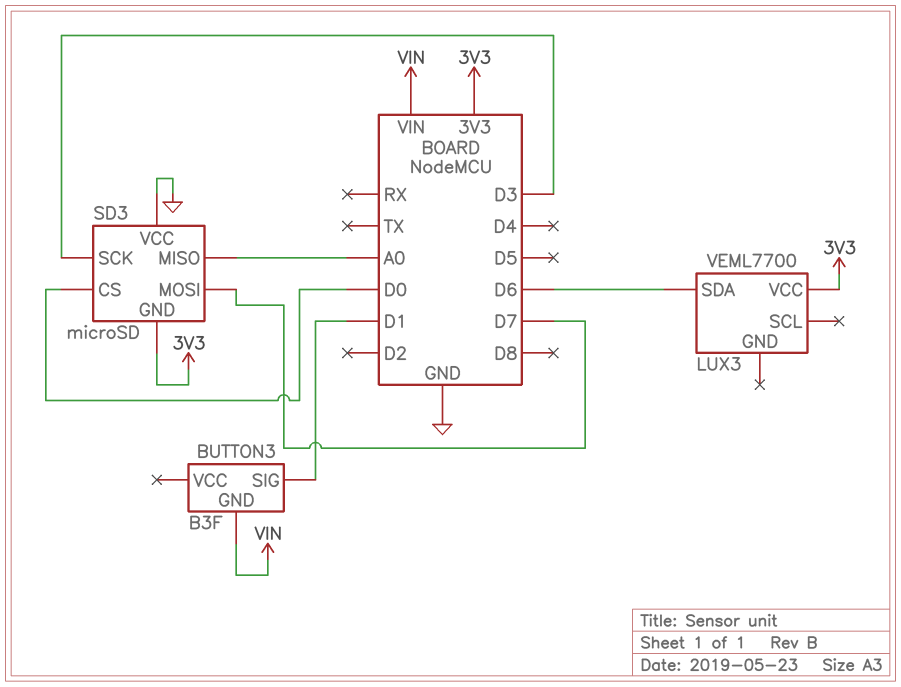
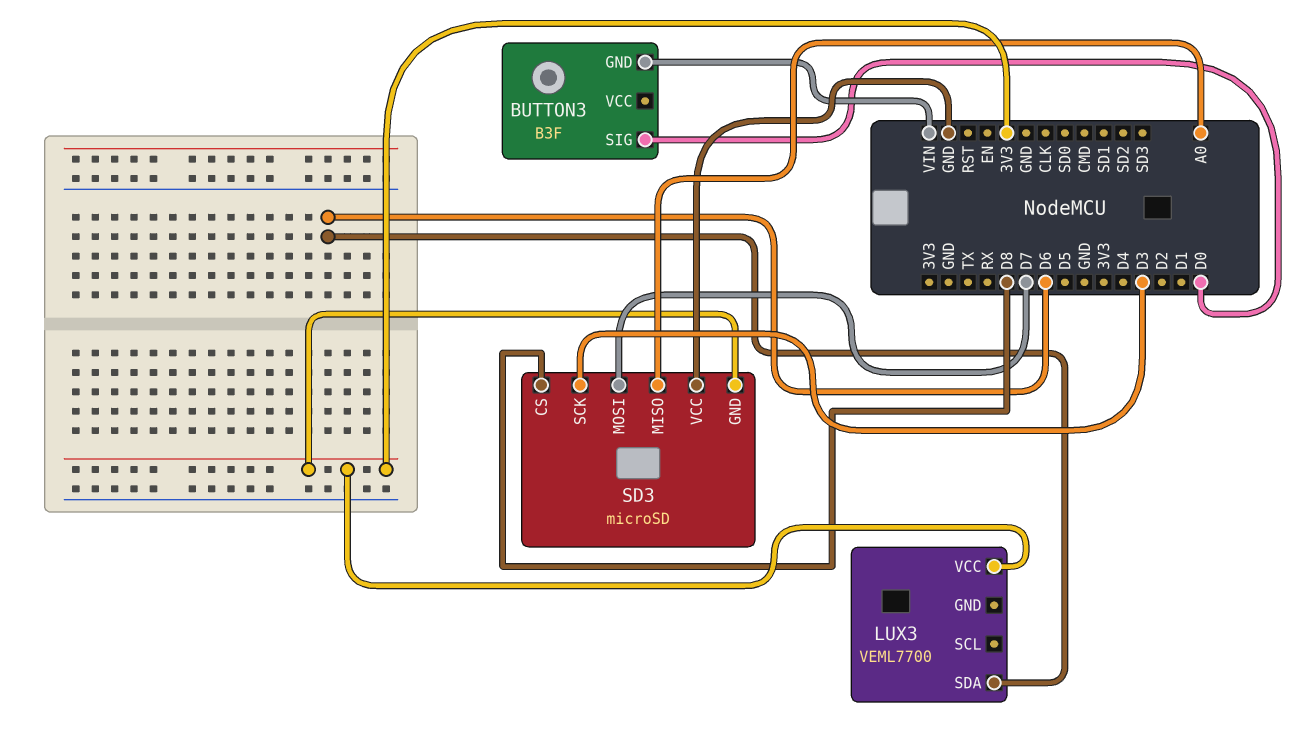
BUTTON3 pin SIG: D1 -> D0
SD3 pin CS: D0 -> D8

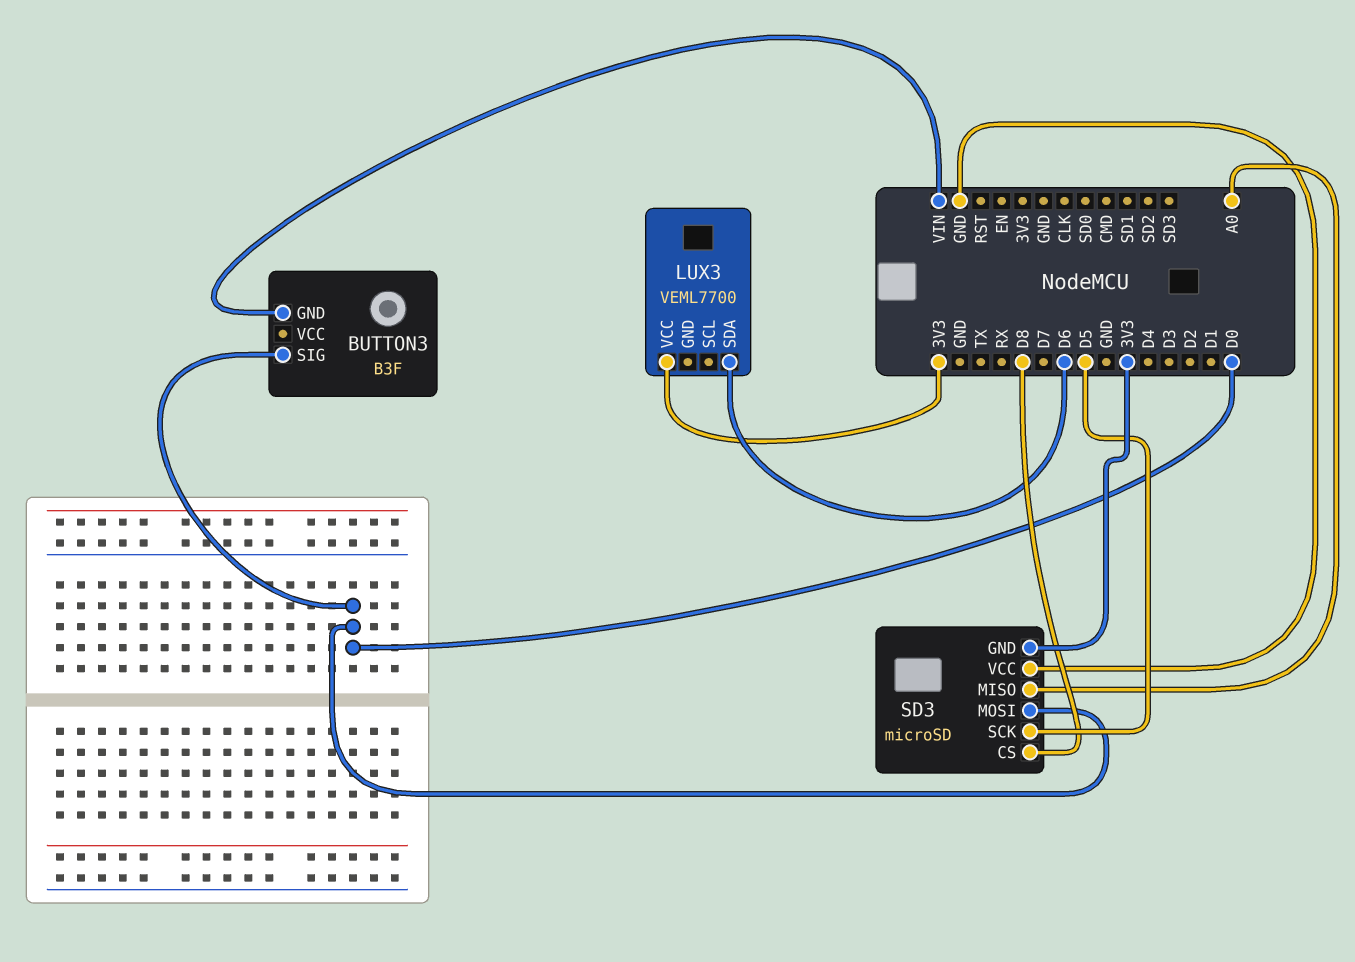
SD3 pin MOSI: D7 -> D0
SD3 pin SCK: D3 -> D5

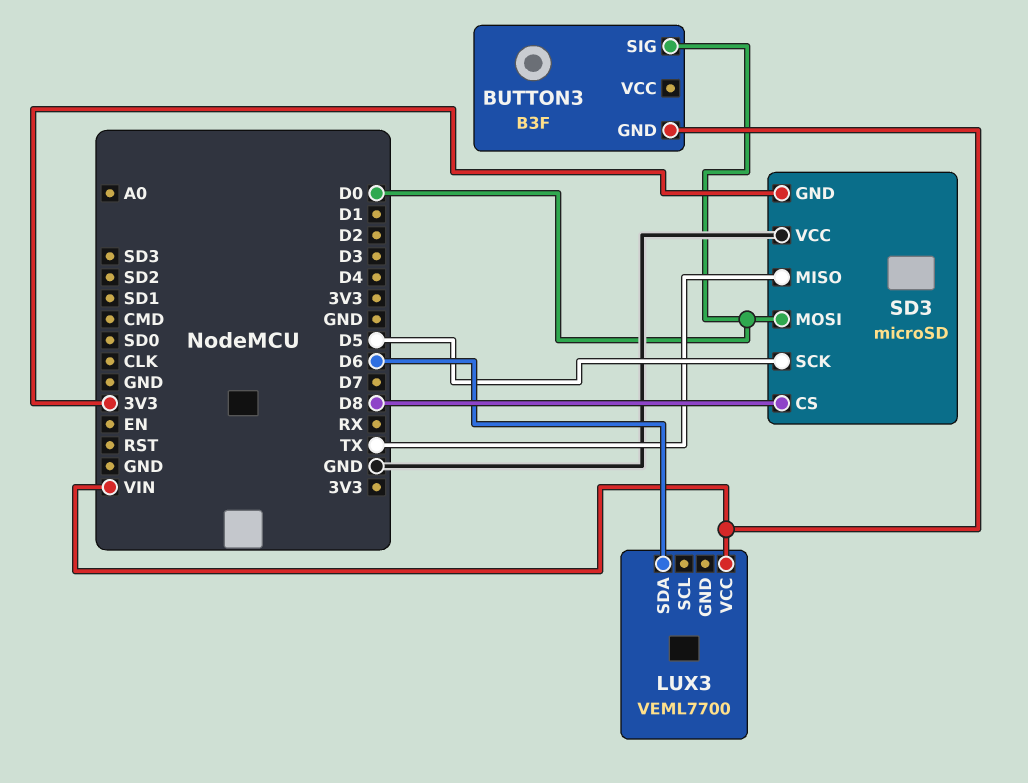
LUX3 pin VCC: 3V3 -> VIN
SD3 pin MISO: A0 -> TX

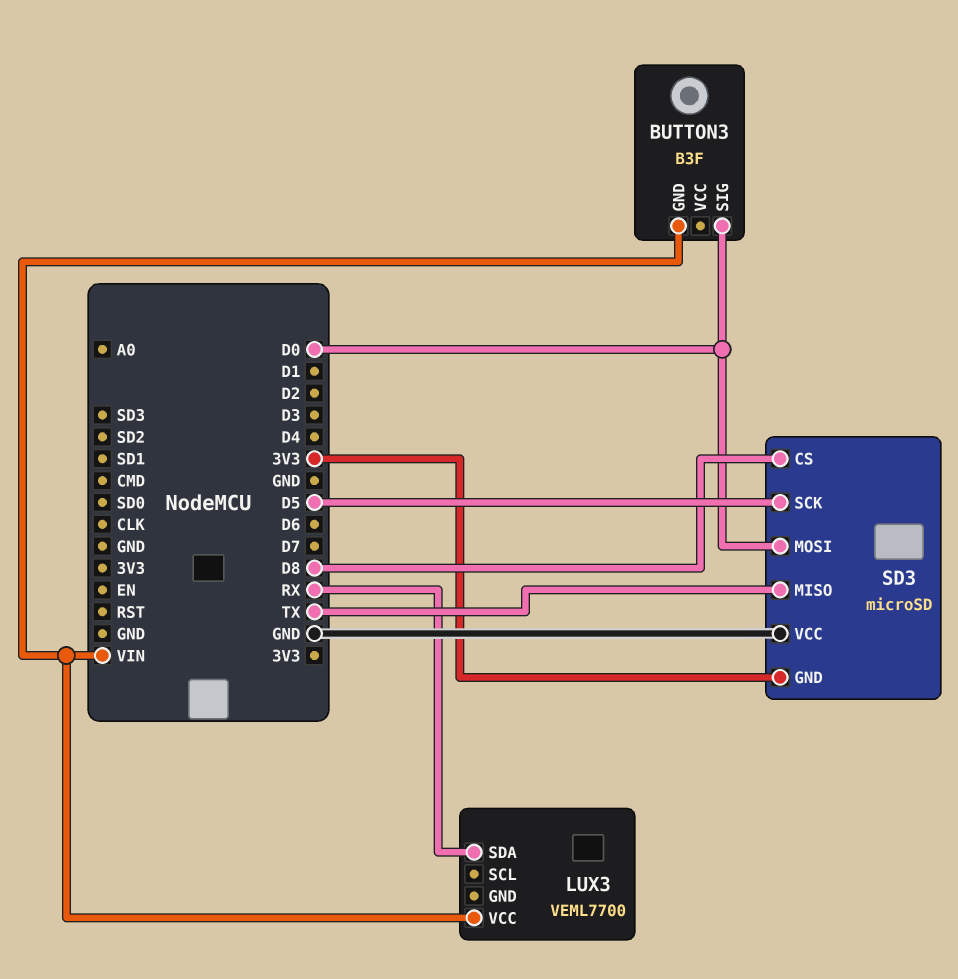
LUX3 pin SDA: D6 -> RX

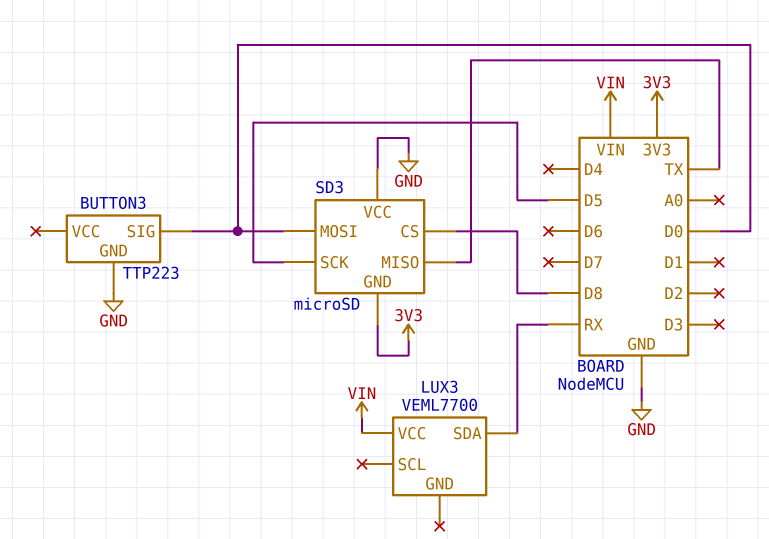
BUTTON3: B3F -> TTP223
BUTTON3 pin GND: VIN -> GND

